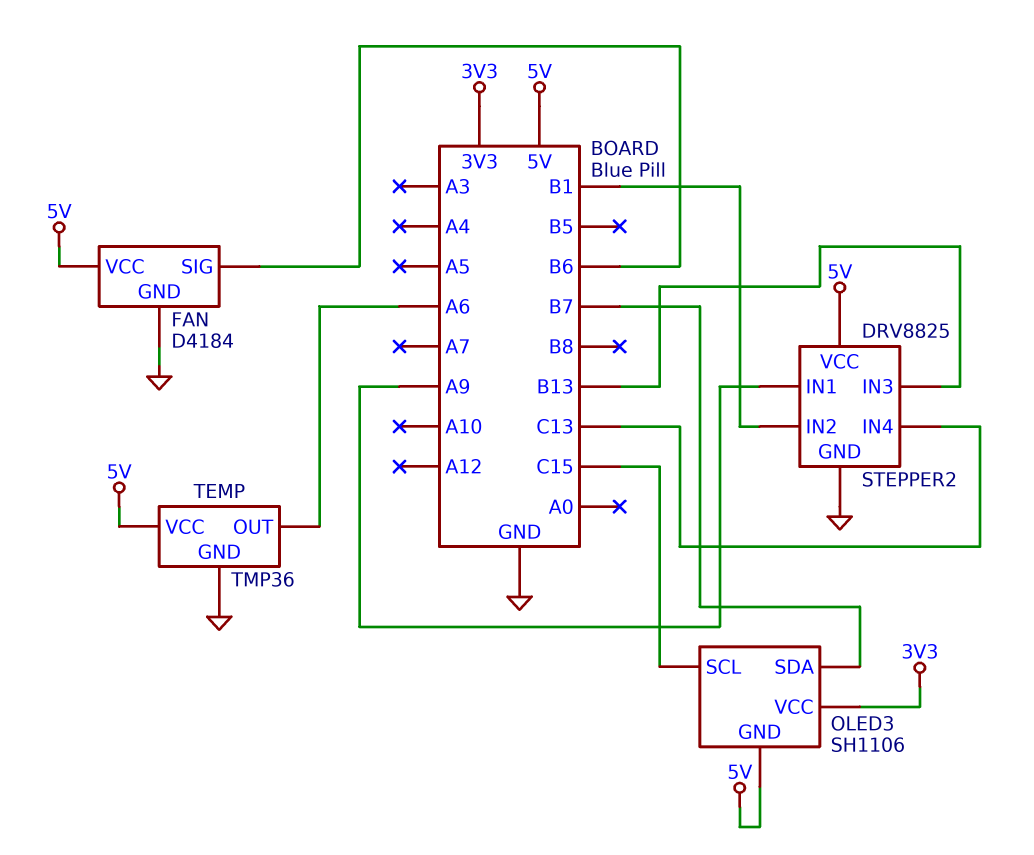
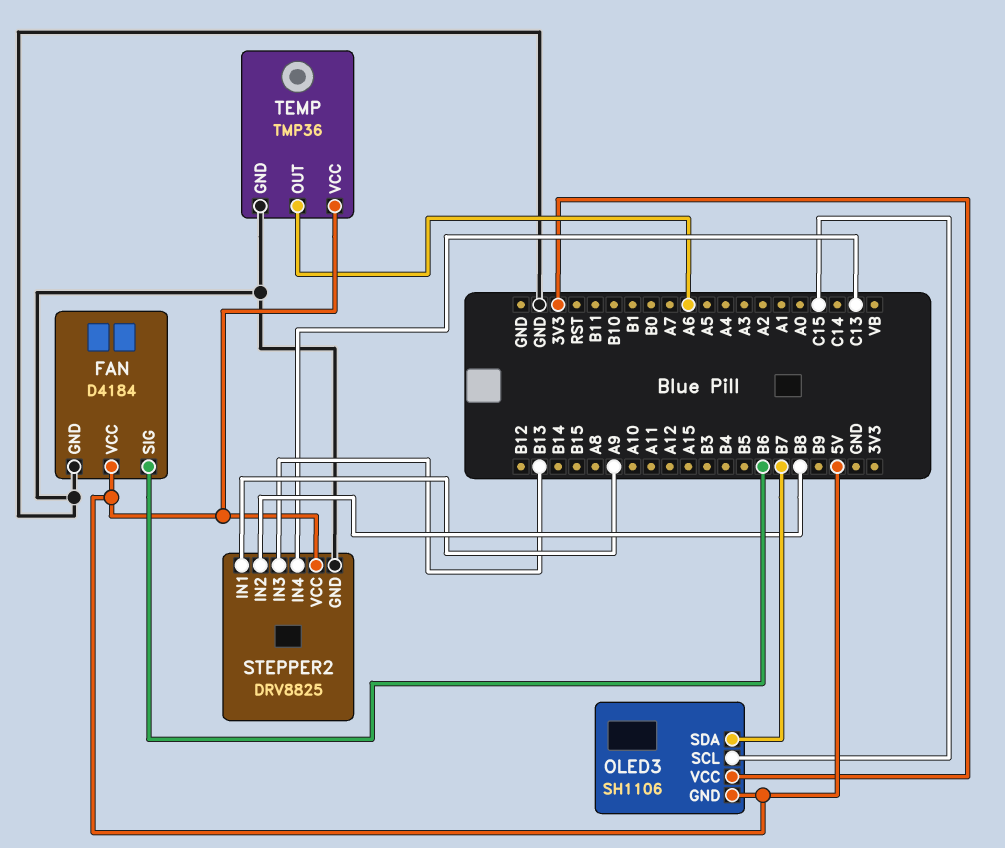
STEPPER2 pin IN2: B1 -> B8

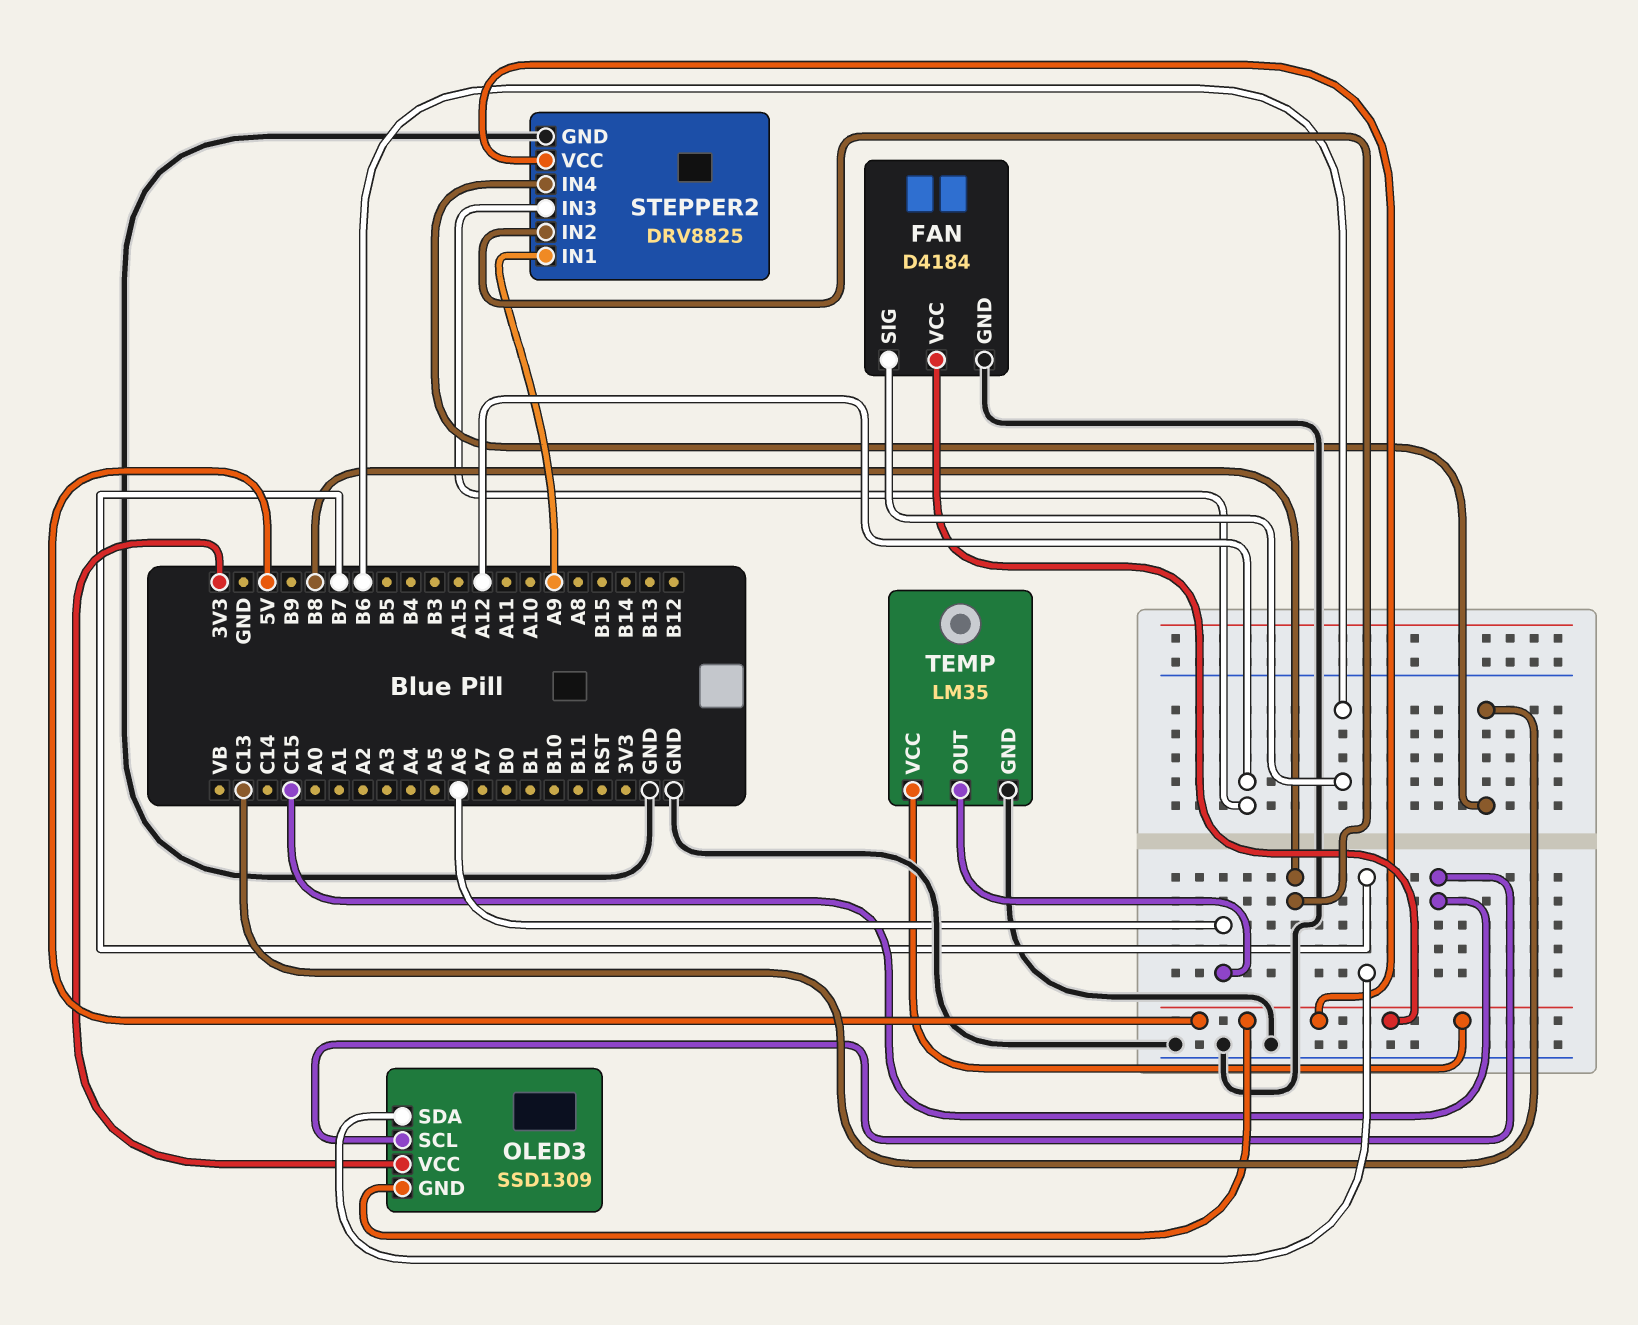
OLED3: SH1106 -> SSD1309
STEPPER2 pin IN3: B13 -> A12
TEMP: TMP36 -> LM35

